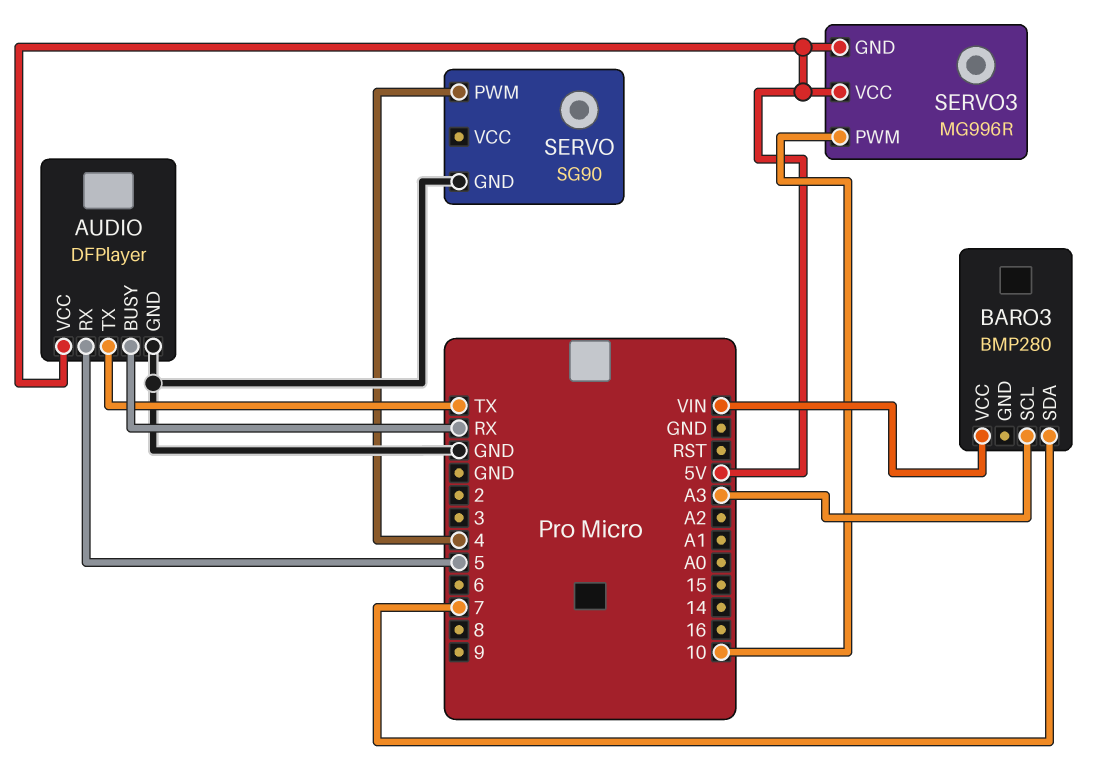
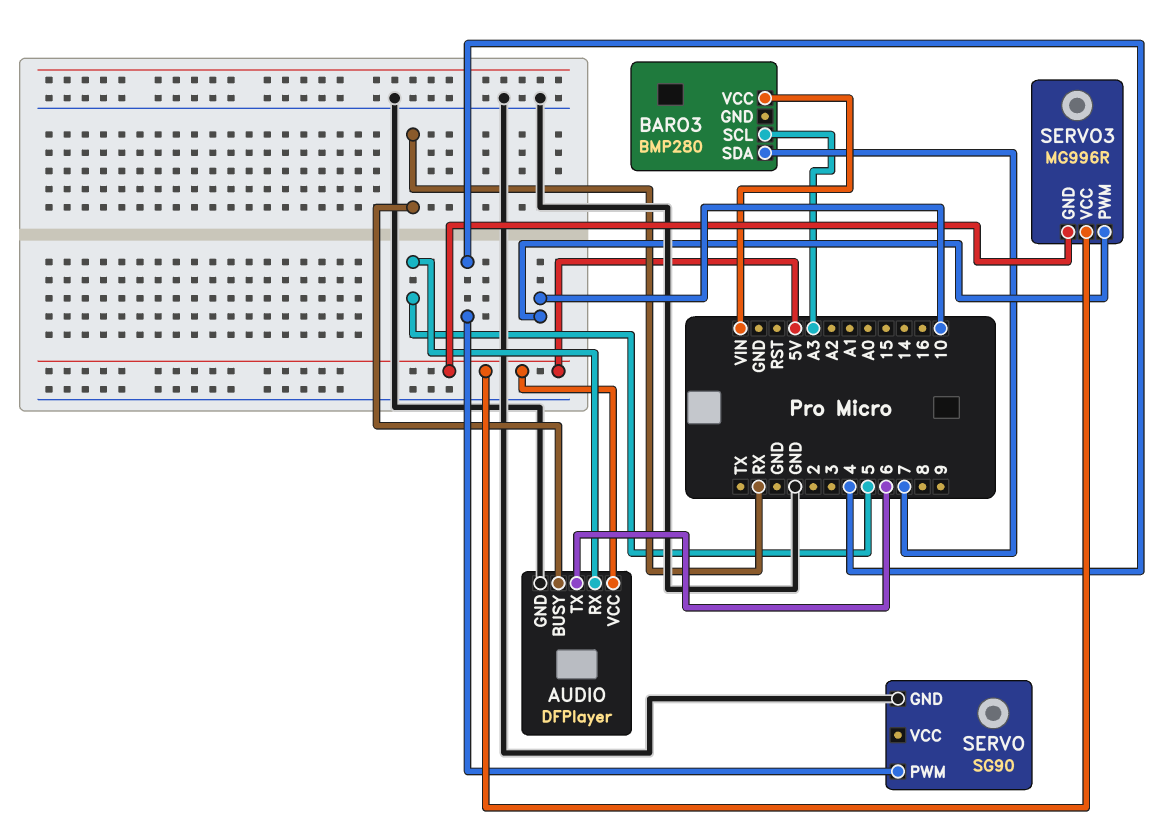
AUDIO pin TX: TX -> 6

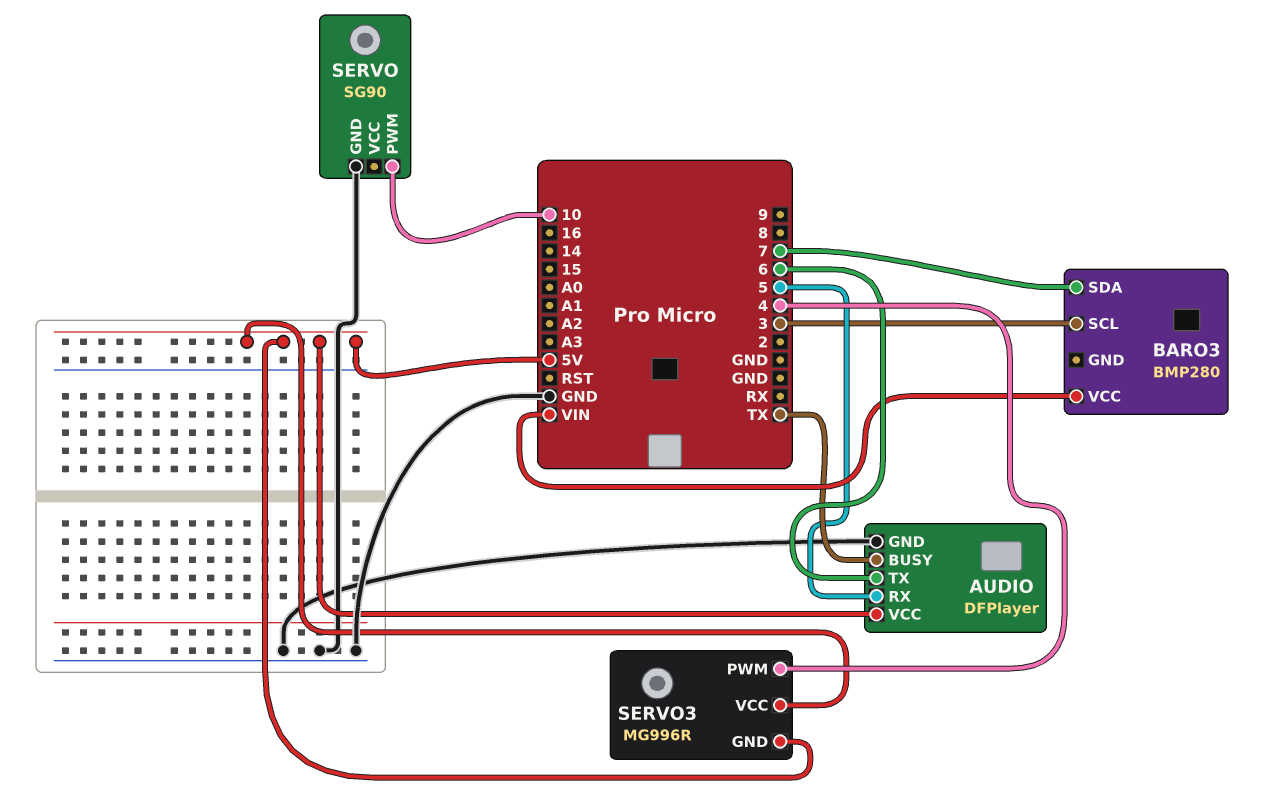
AUDIO pin BUSY: RX -> TX
BARO3 pin SCL: A3 -> 3
SERVO pin PWM: 4 -> 10
SERVO3 pin PWM: 10 -> 4

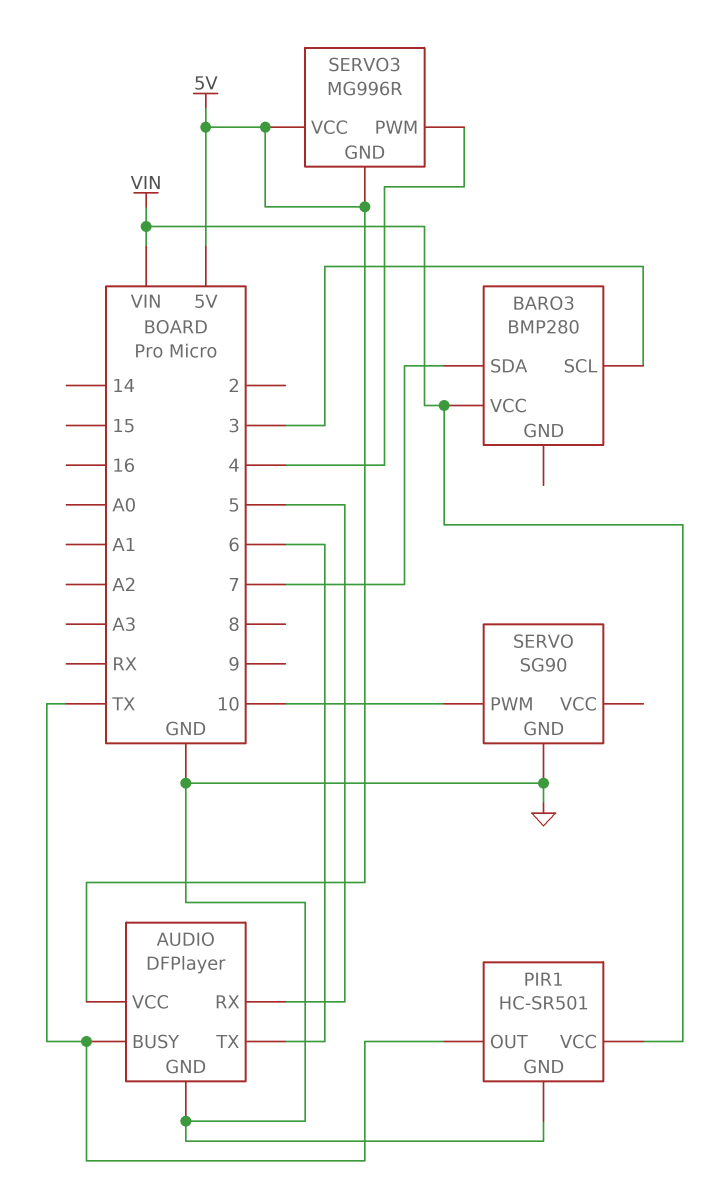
PIR1: none -> HC-SR501
PIR1 pin GND: none -> GND
PIR1 pin OUT: none -> TX
PIR1 pin VCC: none -> VIN

